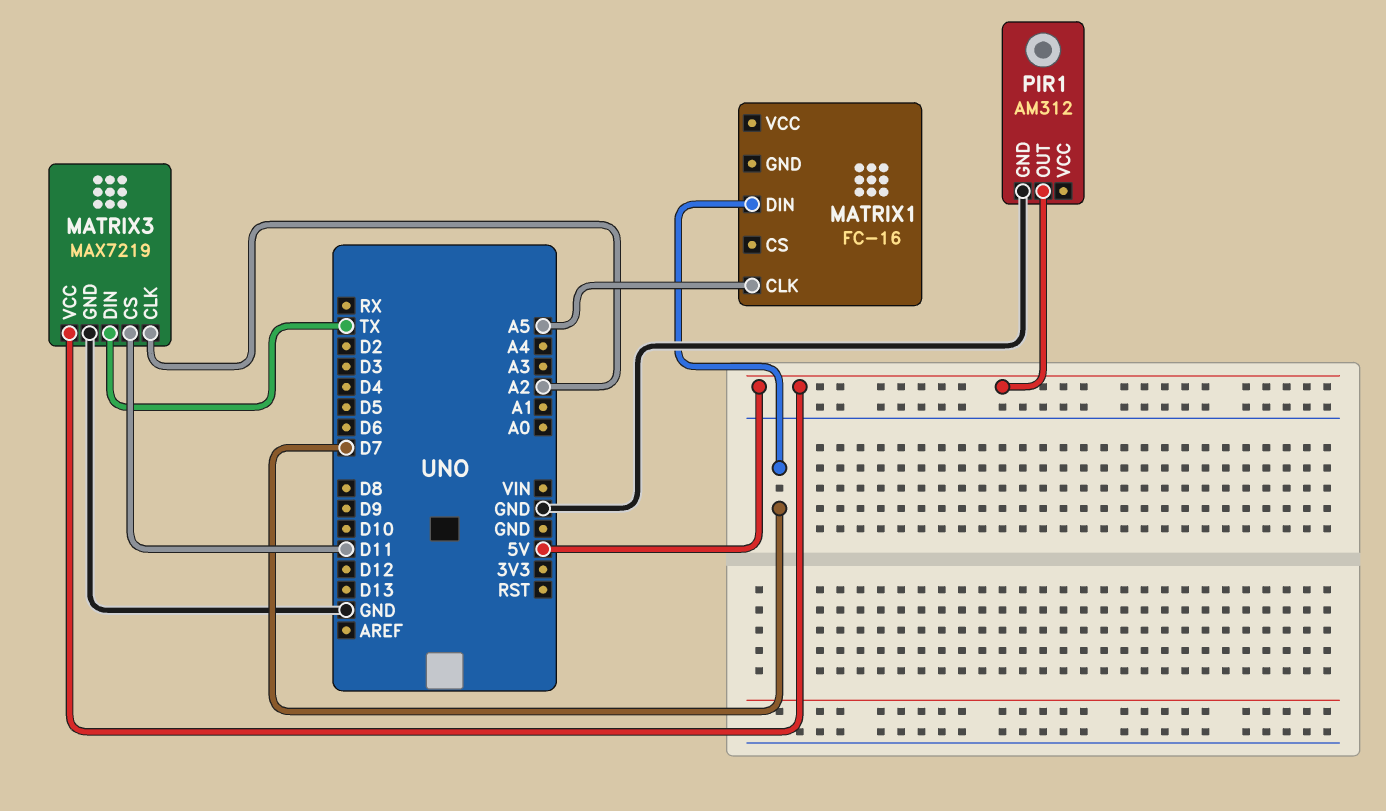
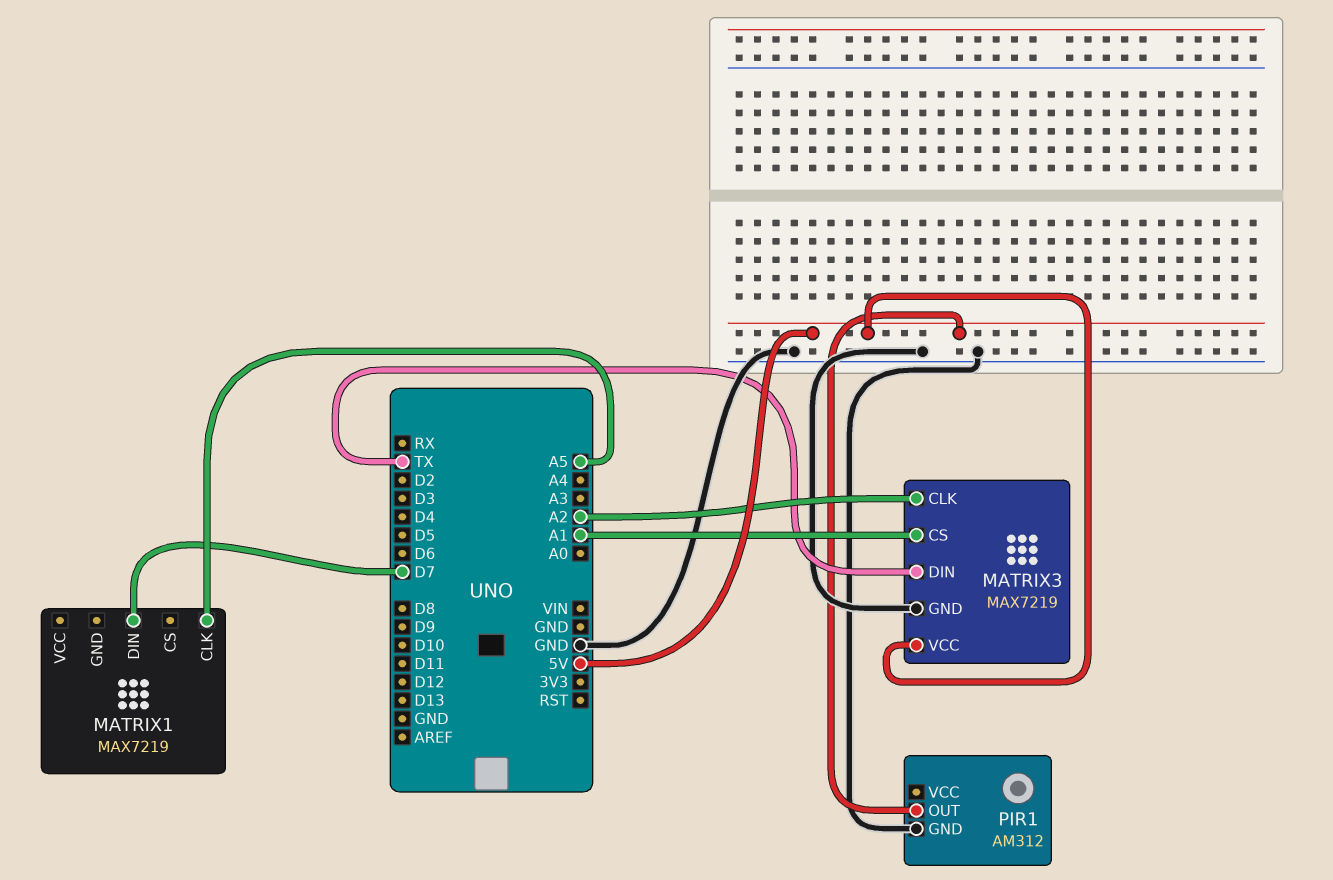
MATRIX1: FC-16 -> MAX7219
MATRIX3 pin CS: D11 -> A1

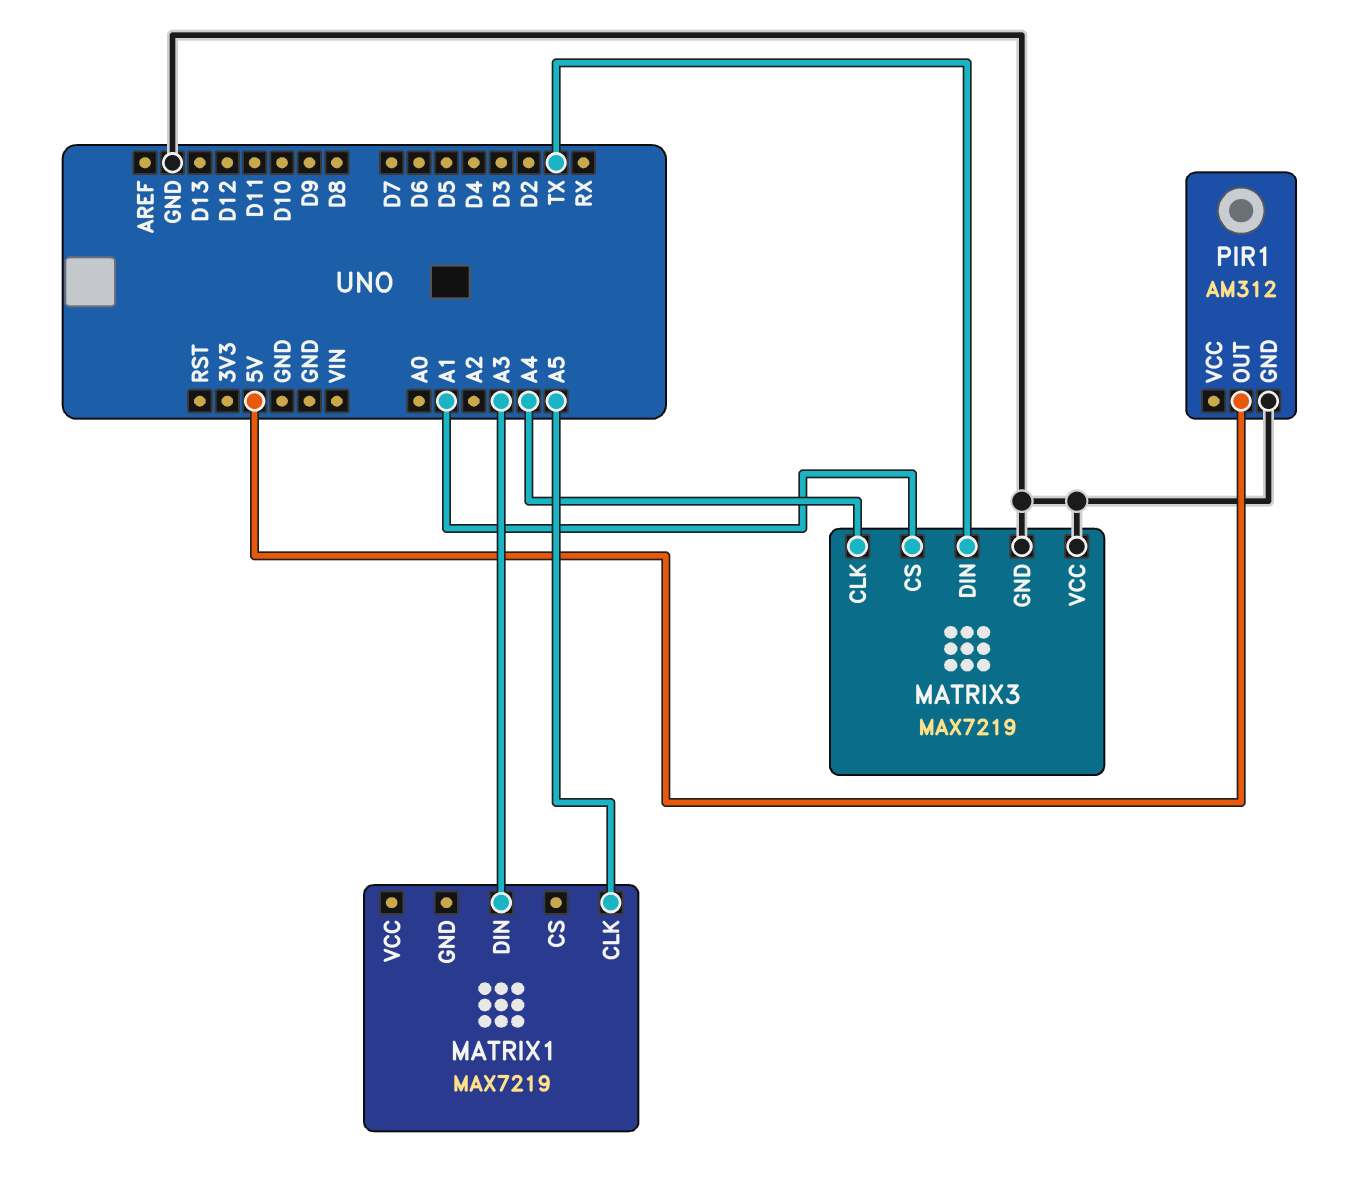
MATRIX1 pin DIN: D7 -> A3
MATRIX3 pin CLK: A2 -> A4
MATRIX3 pin VCC: 5V -> GND

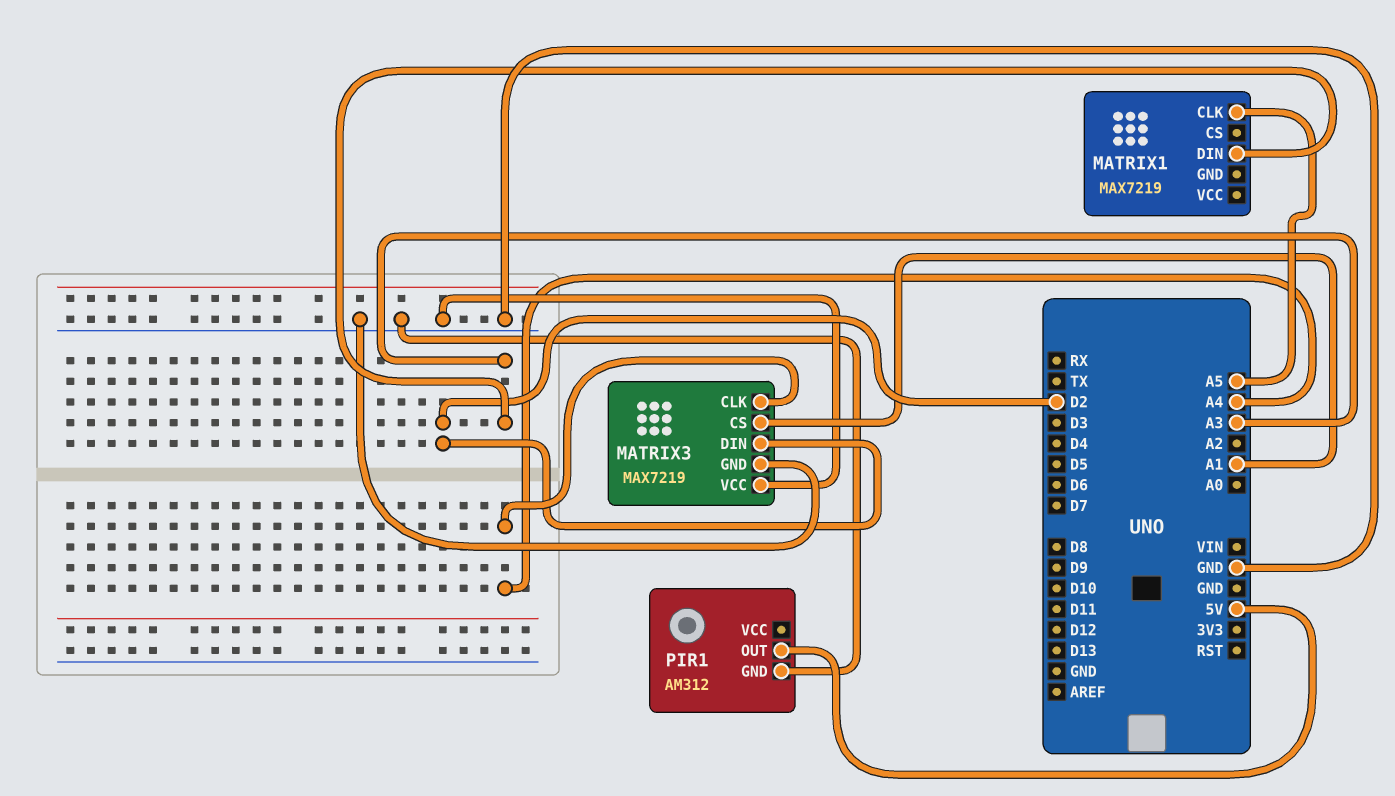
MATRIX3 pin DIN: TX -> D2

